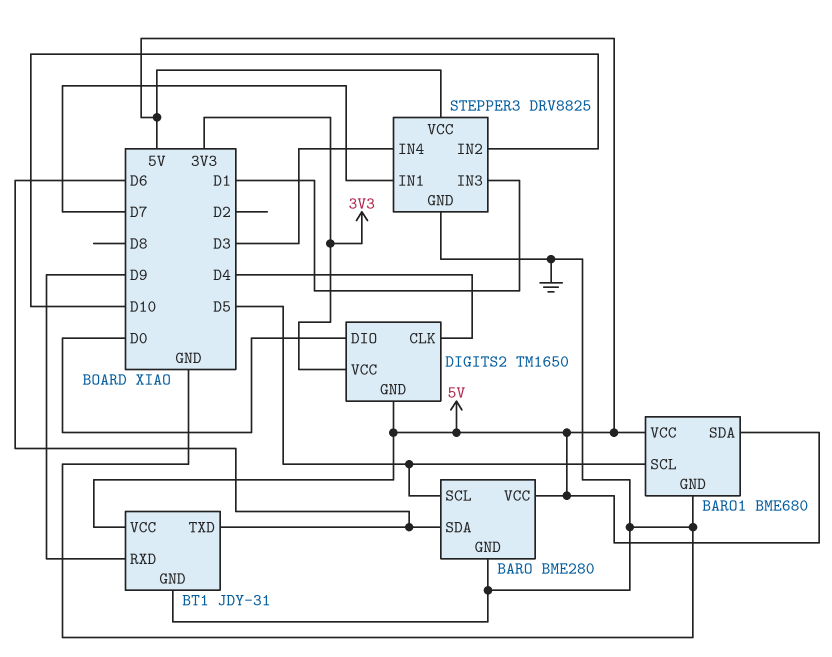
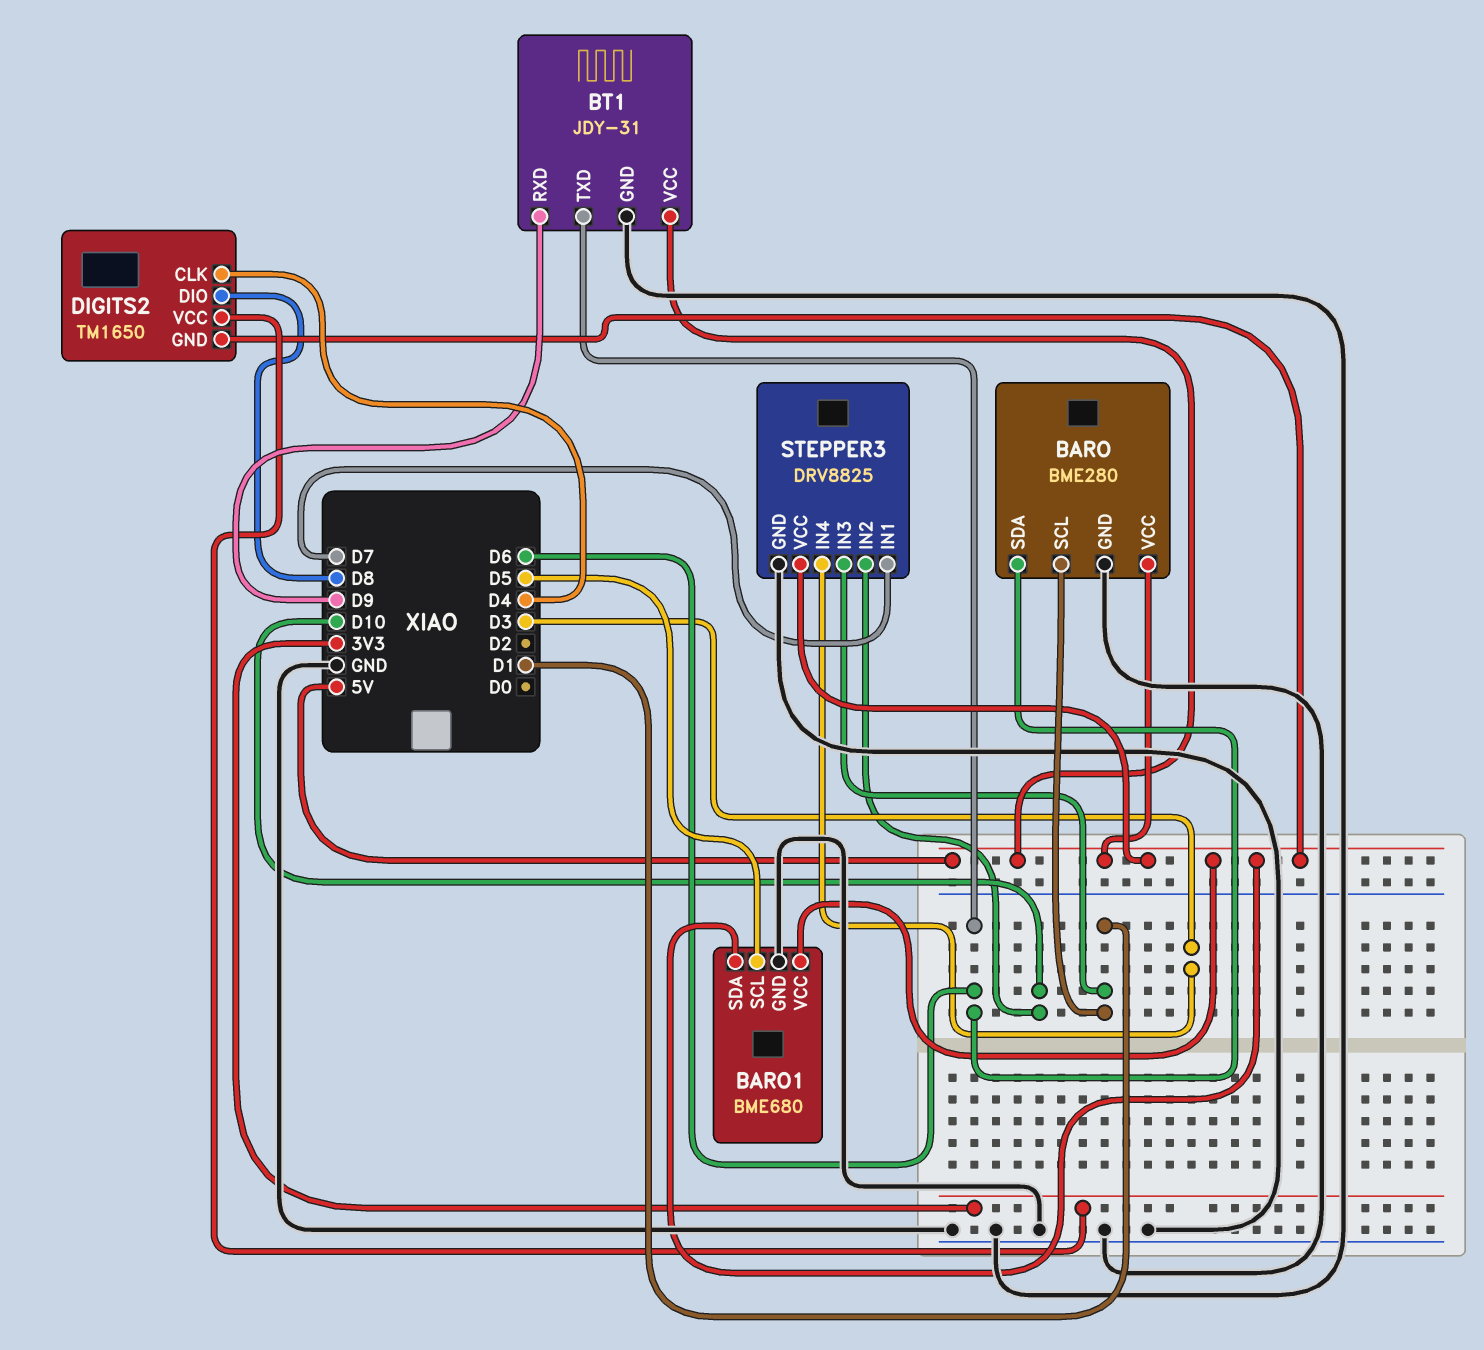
BARO pin SCL: D5 -> D1
DIGITS2 pin DIO: D0 -> D8

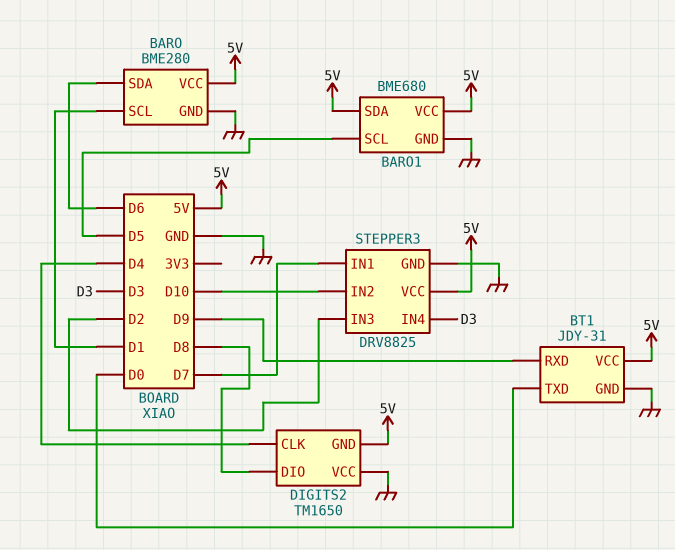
BT1 pin TXD: D6 -> D0
DIGITS2 pin VCC: 3V3 -> GND
STEPPER3 pin IN3: D1 -> D2

